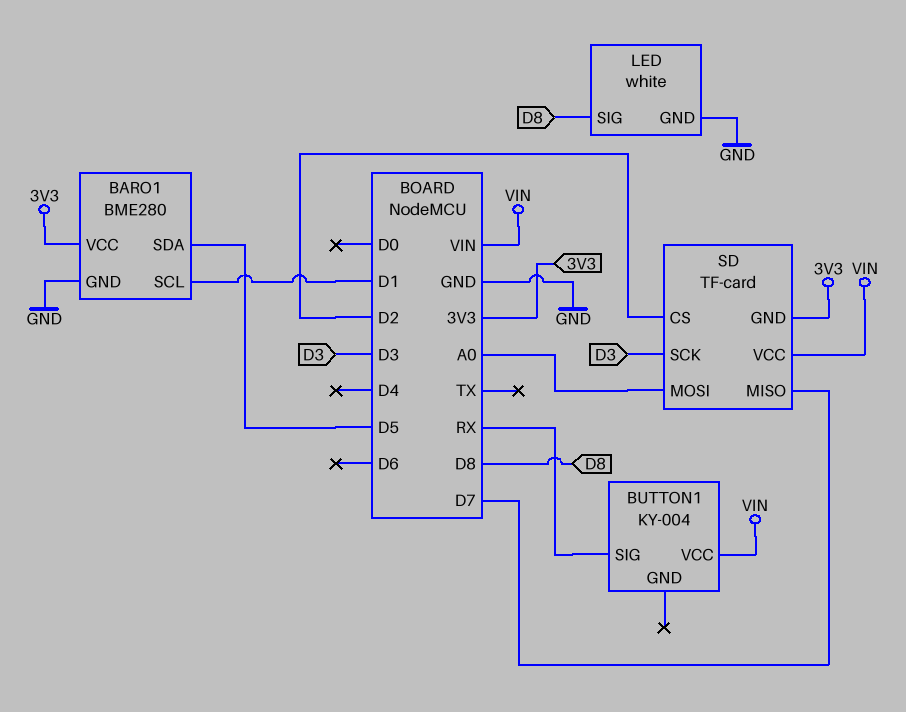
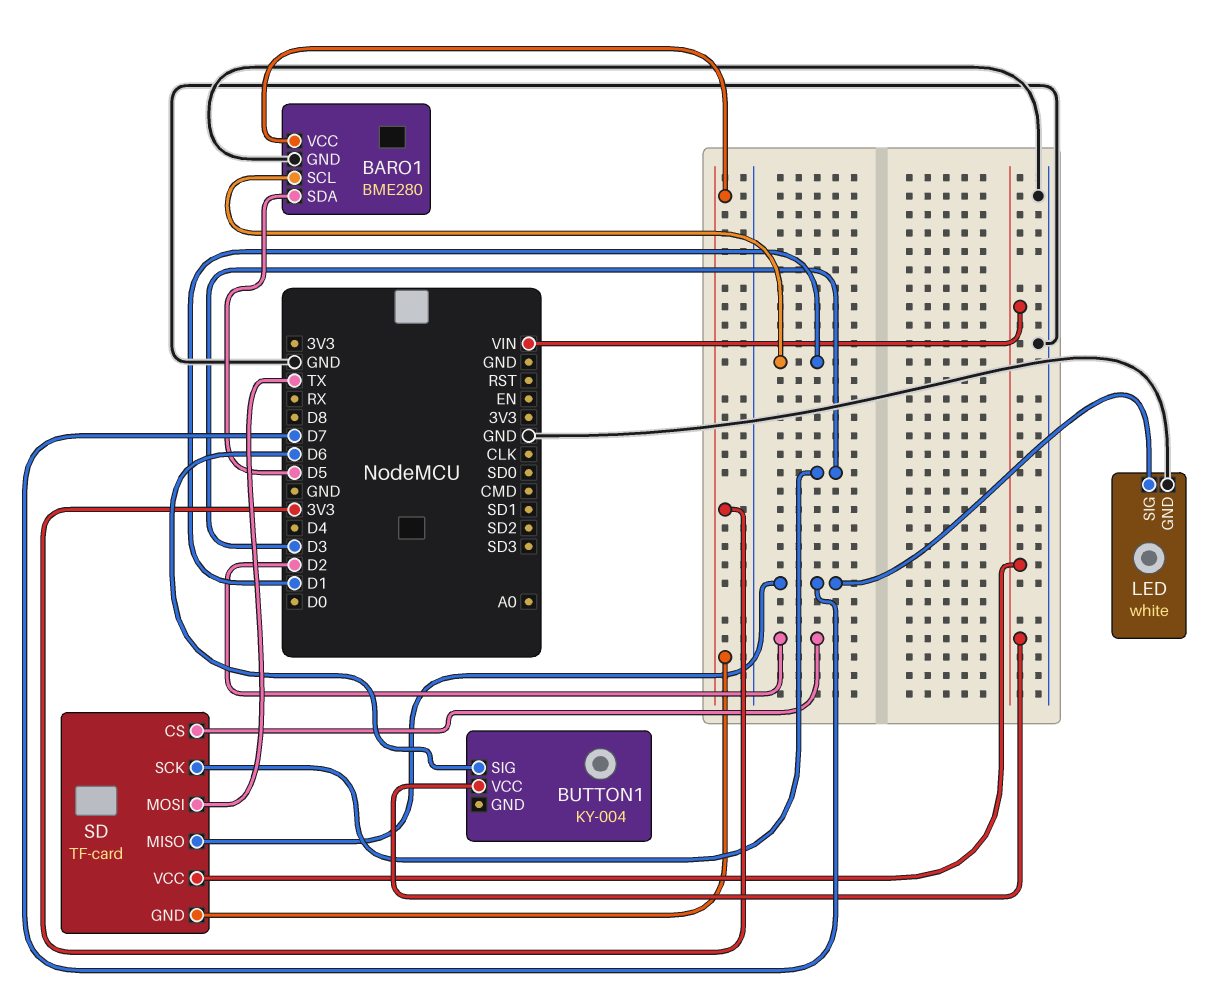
BUTTON1 pin SIG: RX -> D6
LED pin SIG: D8 -> D7
SD pin MOSI: A0 -> TX

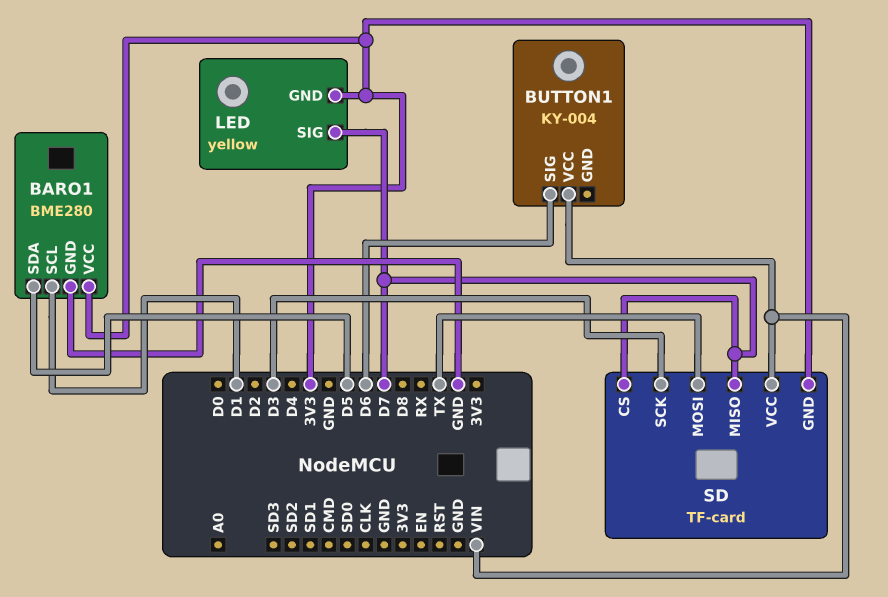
LED: white -> yellow
LED pin GND: GND -> 3V3
SD pin CS: D2 -> D7

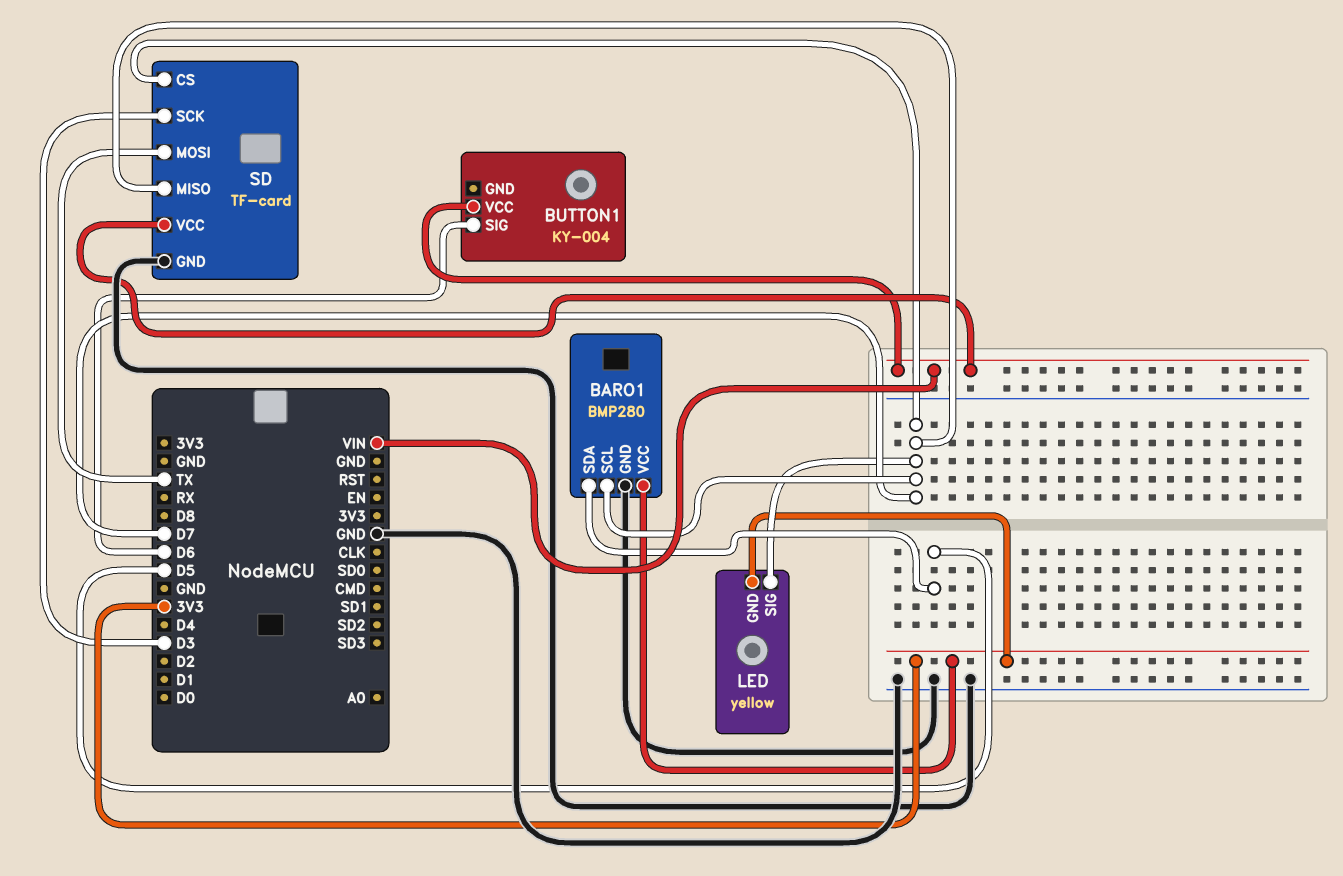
BARO1: BME280 -> BMP280
BARO1 pin SCL: D1 -> D7
SD pin GND: 3V3 -> GND

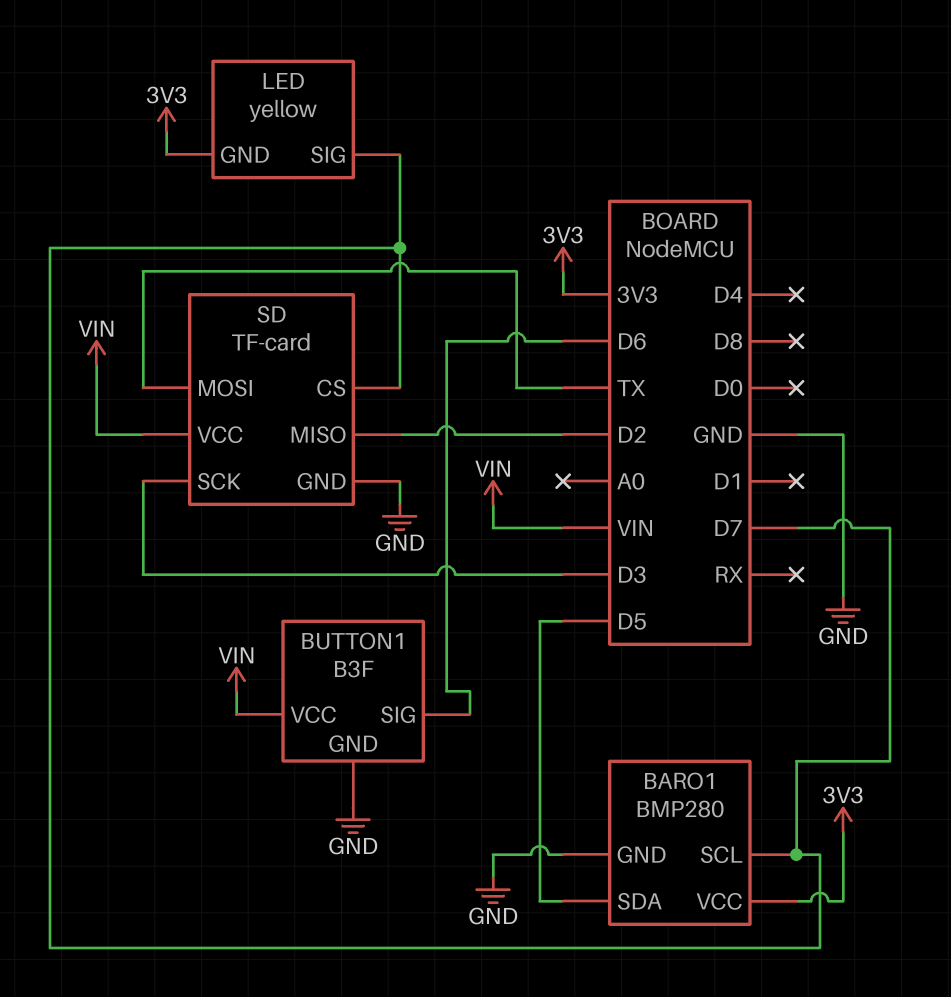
BUTTON1: KY-004 -> B3F
BUTTON1 pin GND: none -> GND
SD pin MISO: D7 -> D2

